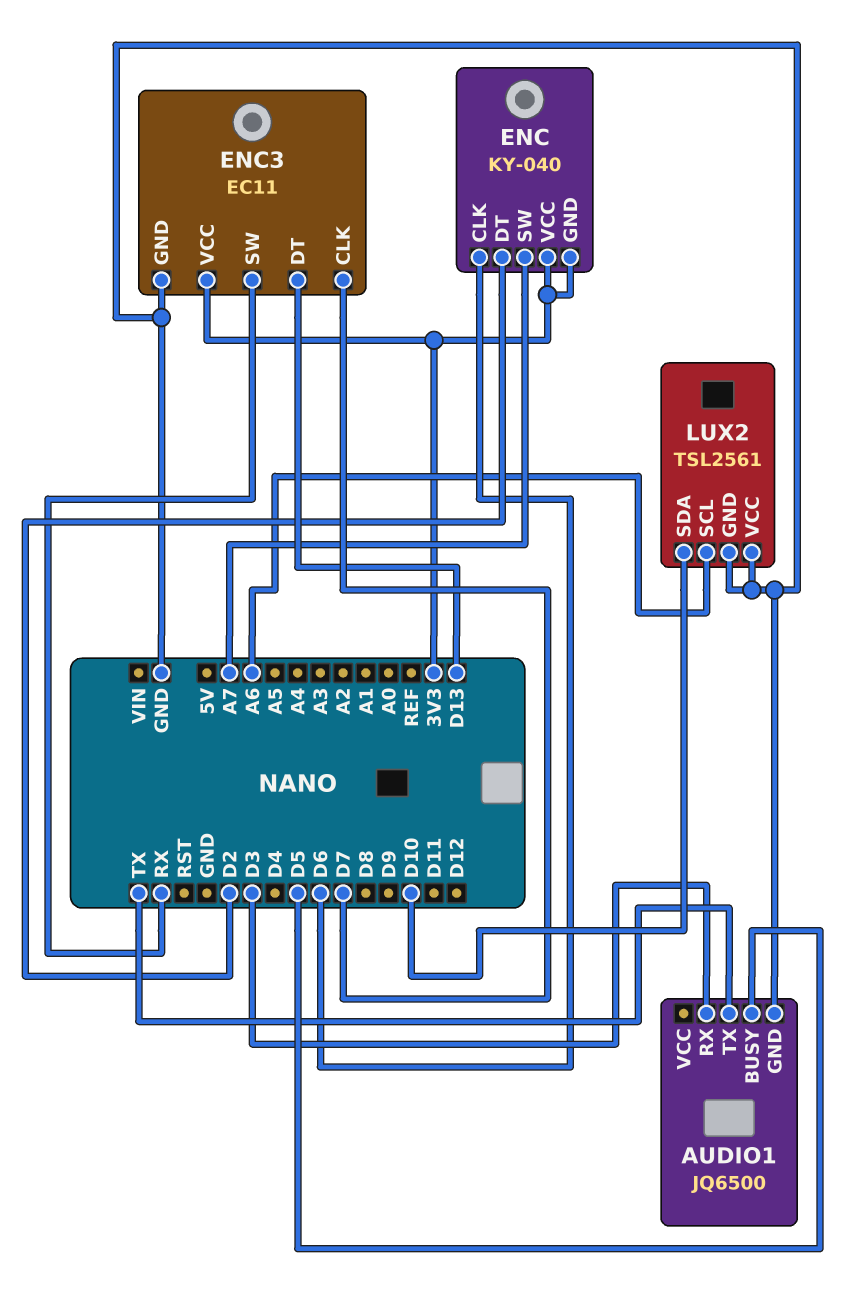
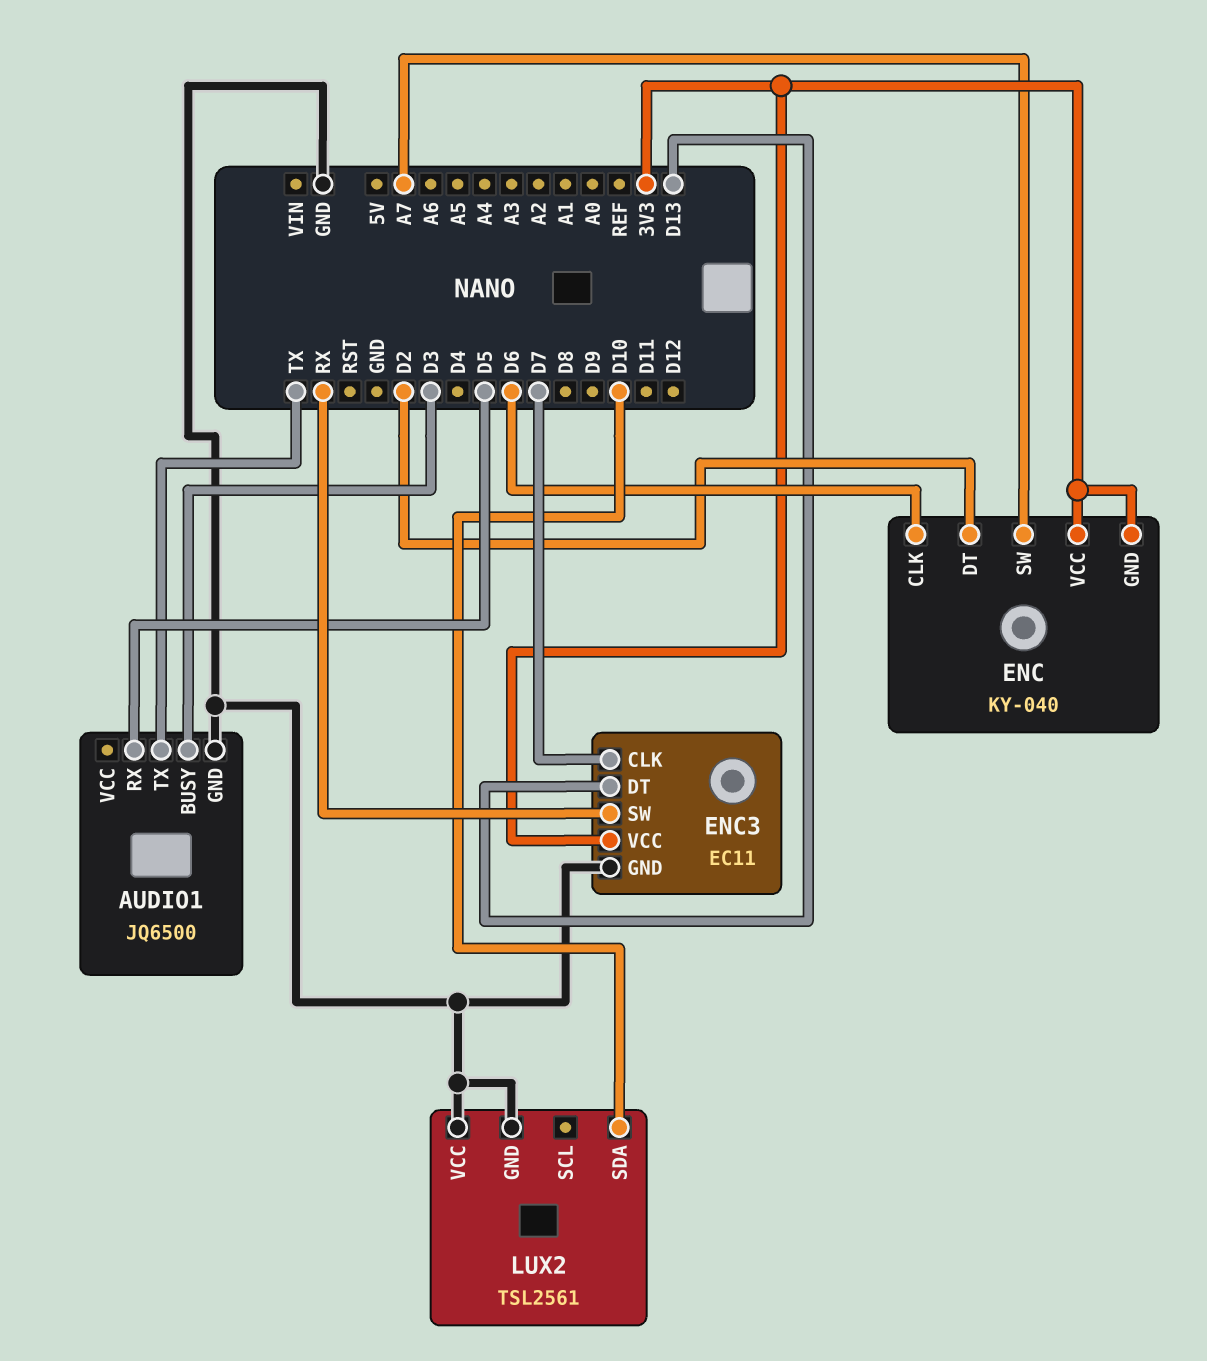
AUDIO1 pin BUSY: D5 -> D3
AUDIO1 pin RX: D3 -> D5
LUX2 pin SCL: A6 -> none

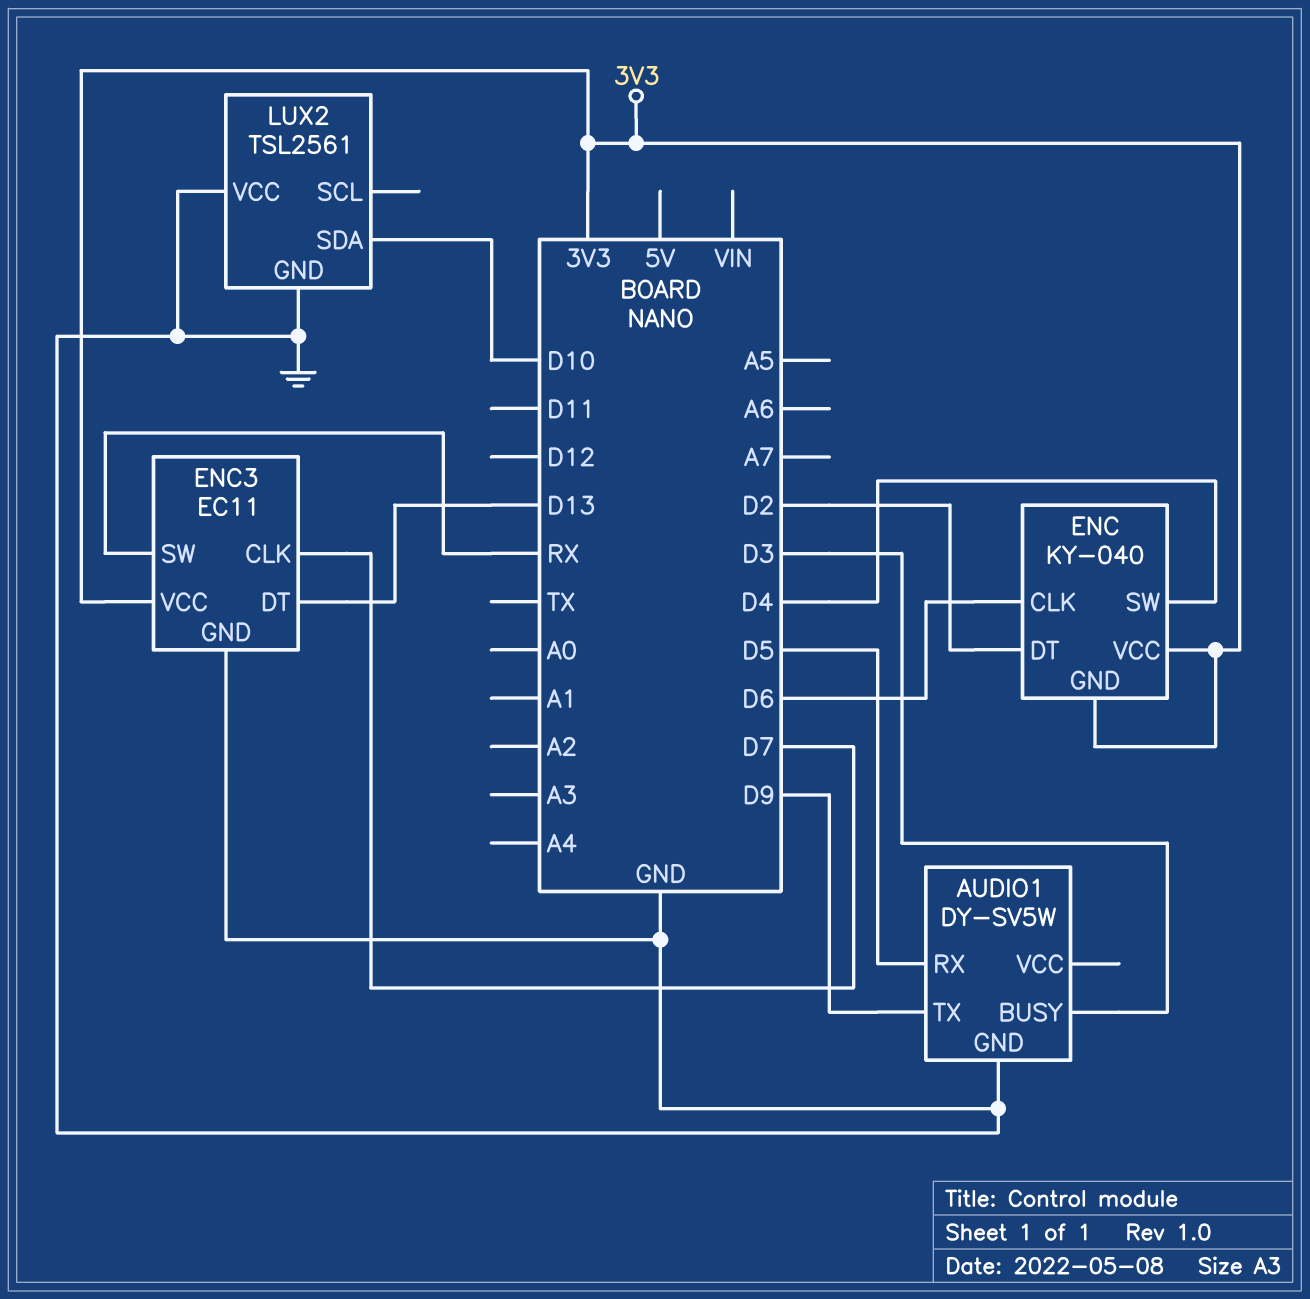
AUDIO1: JQ6500 -> DY-SV5W
AUDIO1 pin TX: TX -> D9
ENC pin SW: A7 -> D4

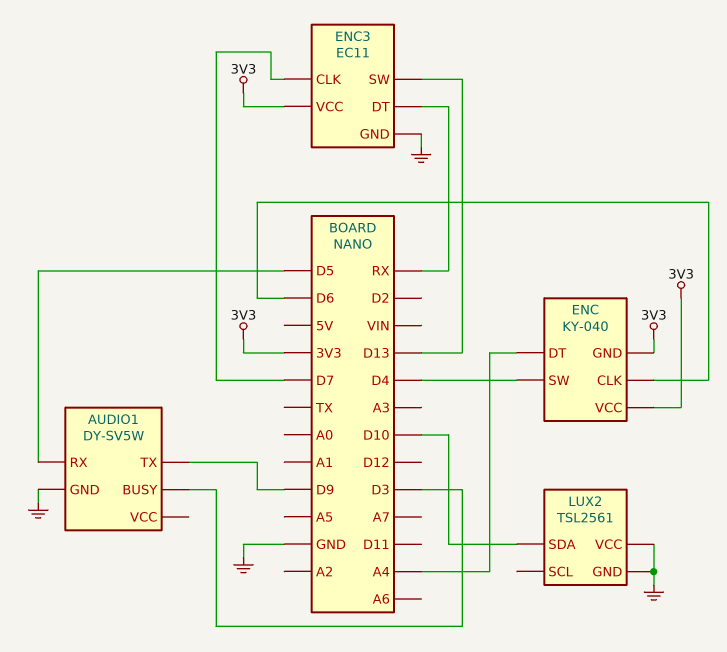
ENC pin DT: D2 -> A4
ENC3 pin DT: D13 -> RX
ENC3 pin SW: RX -> D13

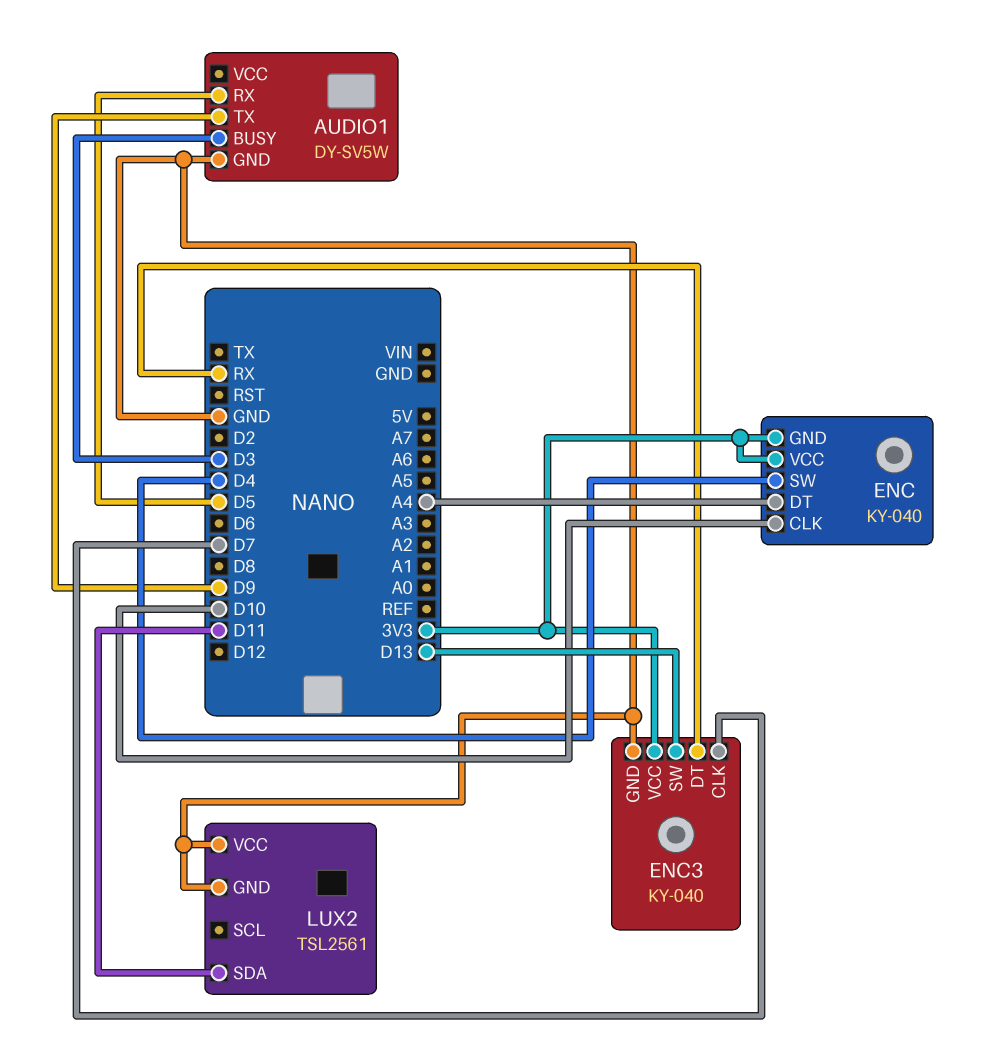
ENC pin CLK: D6 -> D10
ENC3: EC11 -> KY-040
LUX2 pin SDA: D10 -> D11

